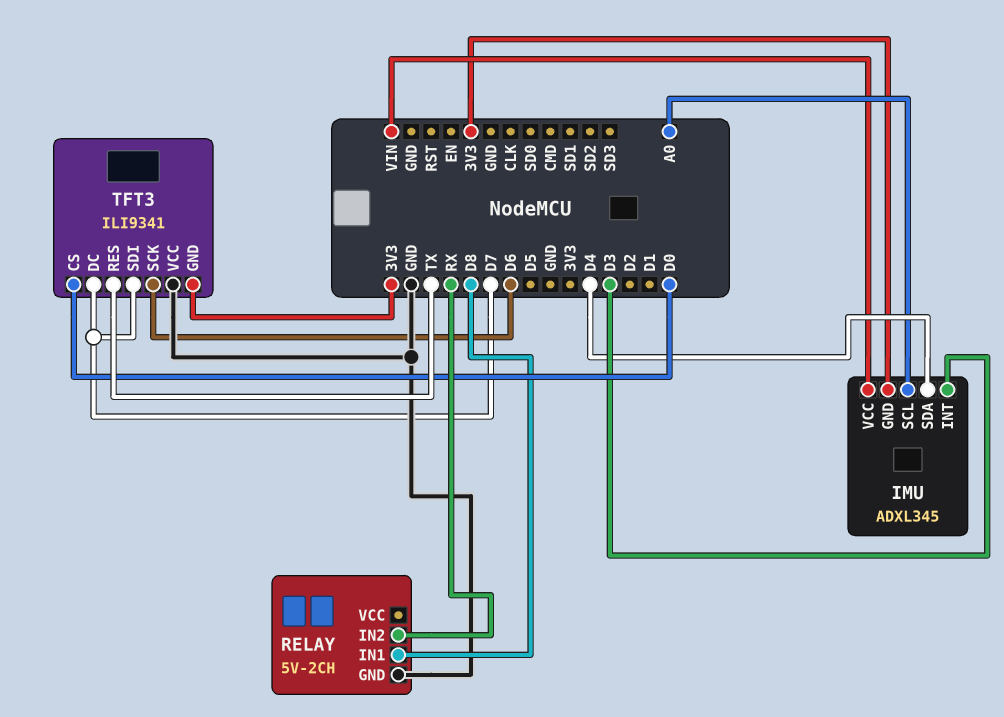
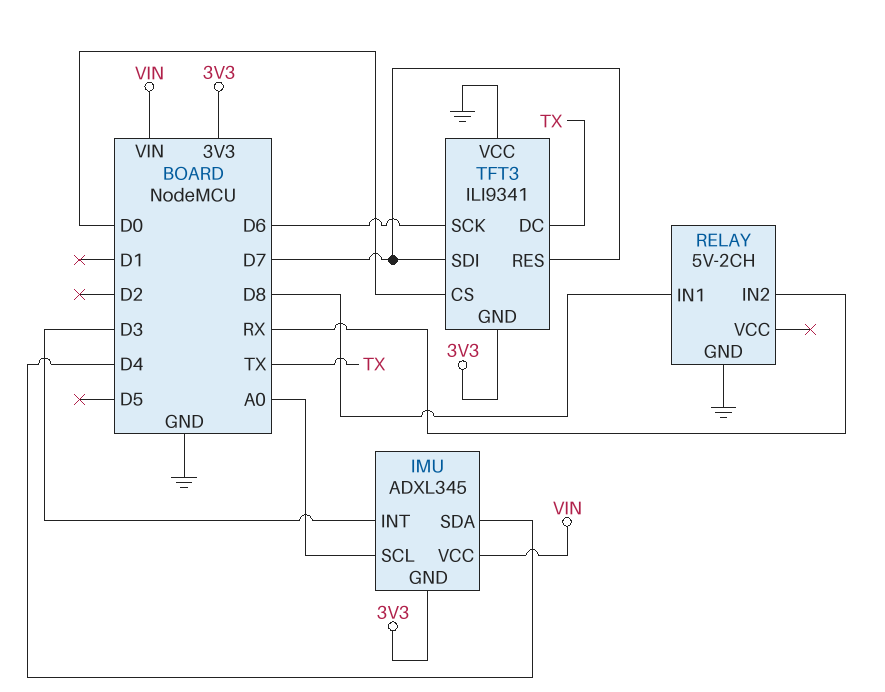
TFT3 pin DC: D7 -> TX
TFT3 pin RES: TX -> D7

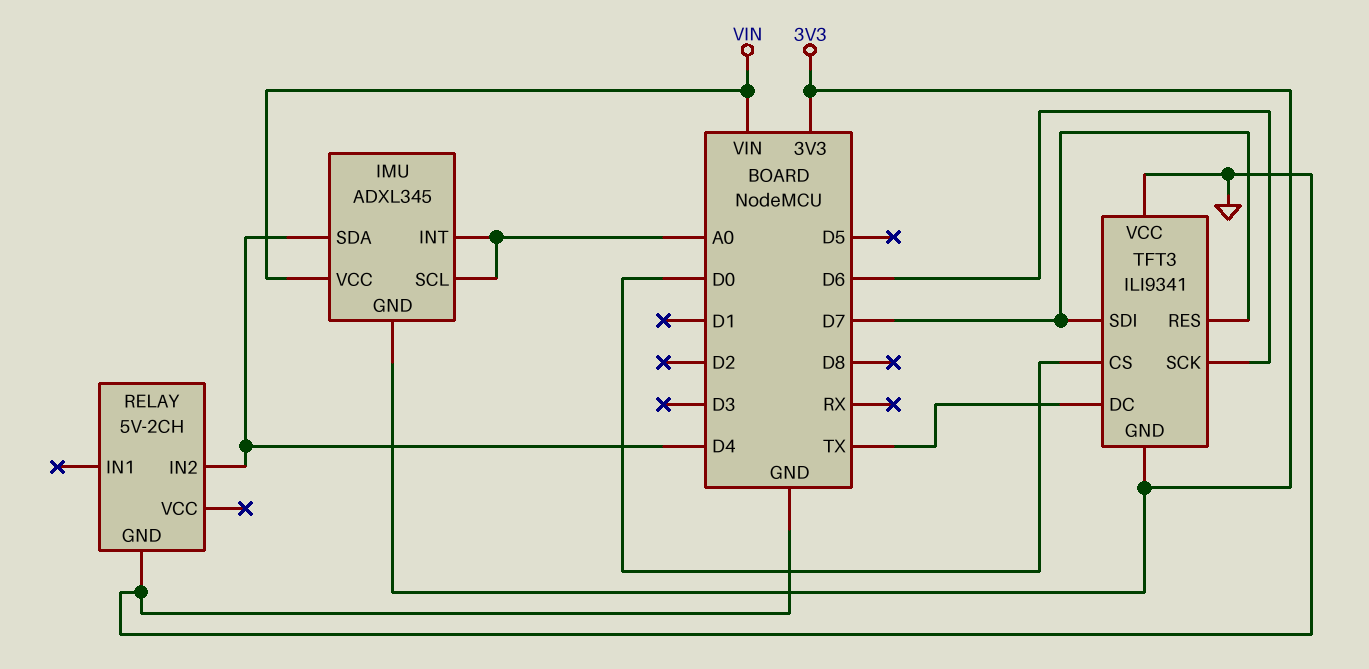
IMU pin INT: D3 -> A0
RELAY pin IN1: D8 -> none
RELAY pin IN2: RX -> D4

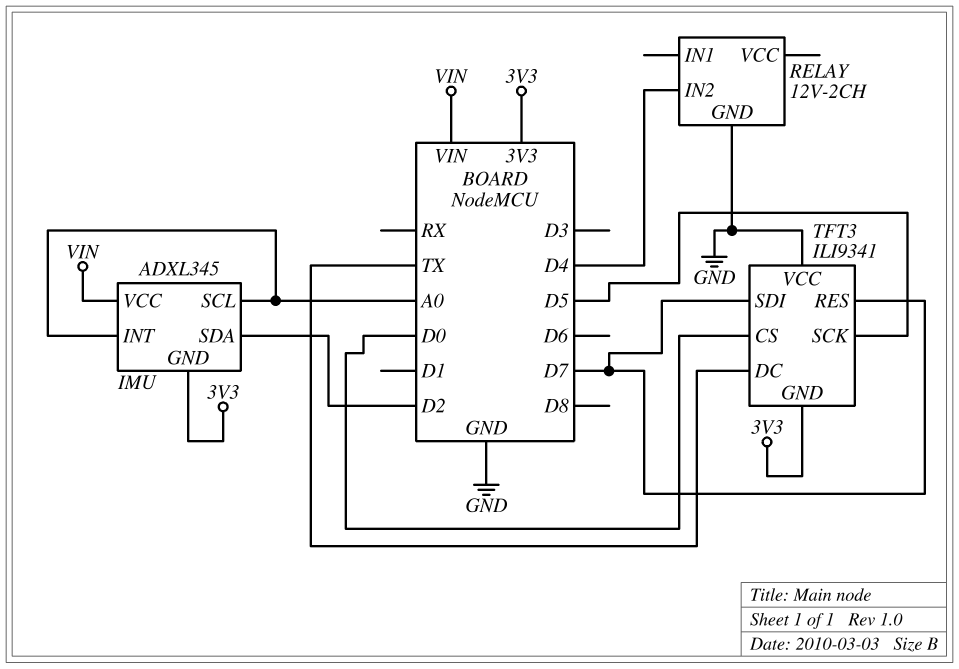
IMU pin SDA: D4 -> D2
RELAY: 5V-2CH -> 12V-2CH
TFT3 pin SCK: D6 -> D5

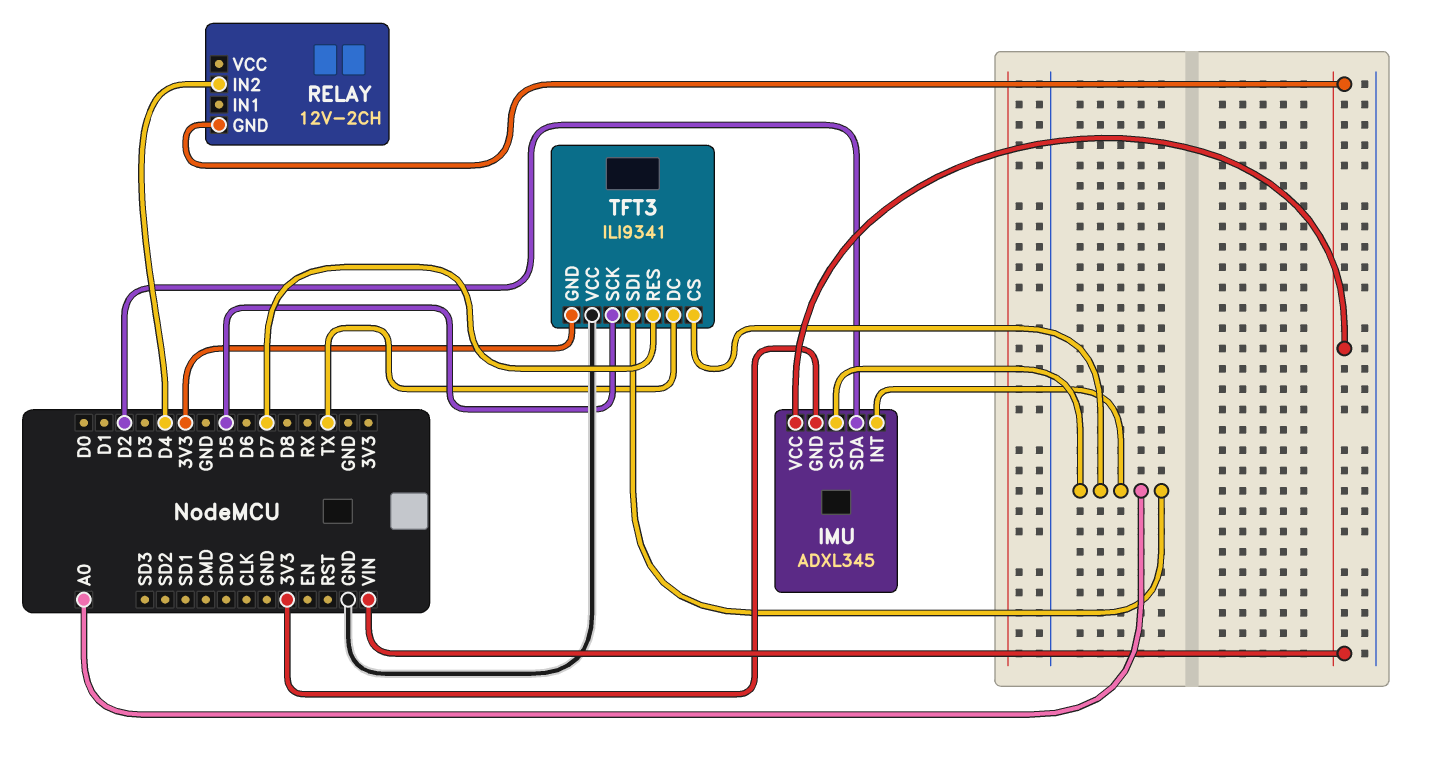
RELAY pin GND: GND -> VIN
TFT3 pin CS: D0 -> A0
TFT3 pin SDI: D7 -> A0

